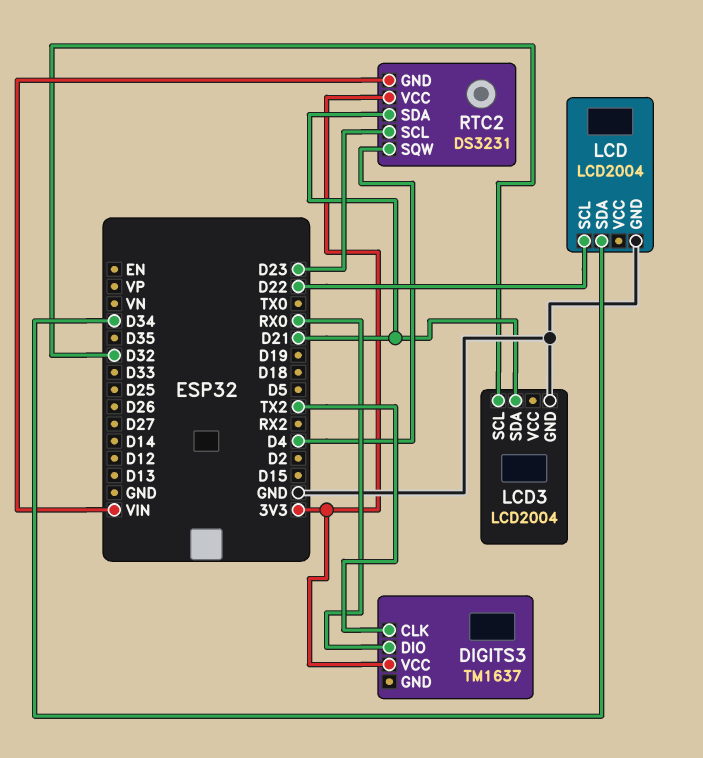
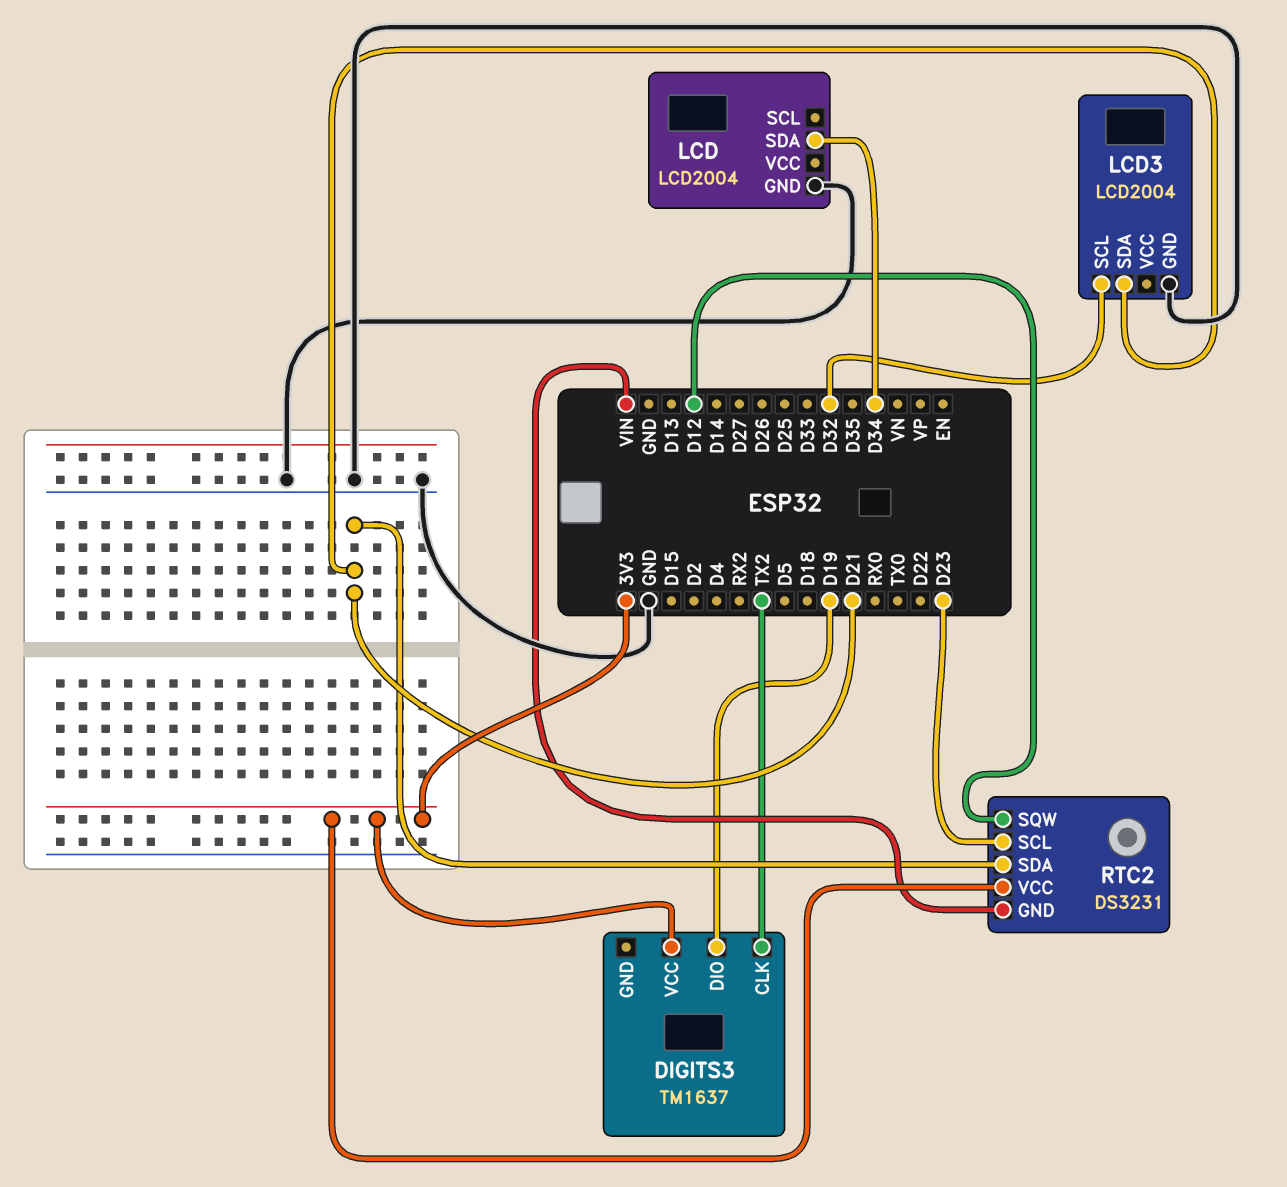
DIGITS3 pin DIO: RX0 -> D19
LCD pin SCL: D22 -> none
RTC2 pin SQW: D4 -> D12

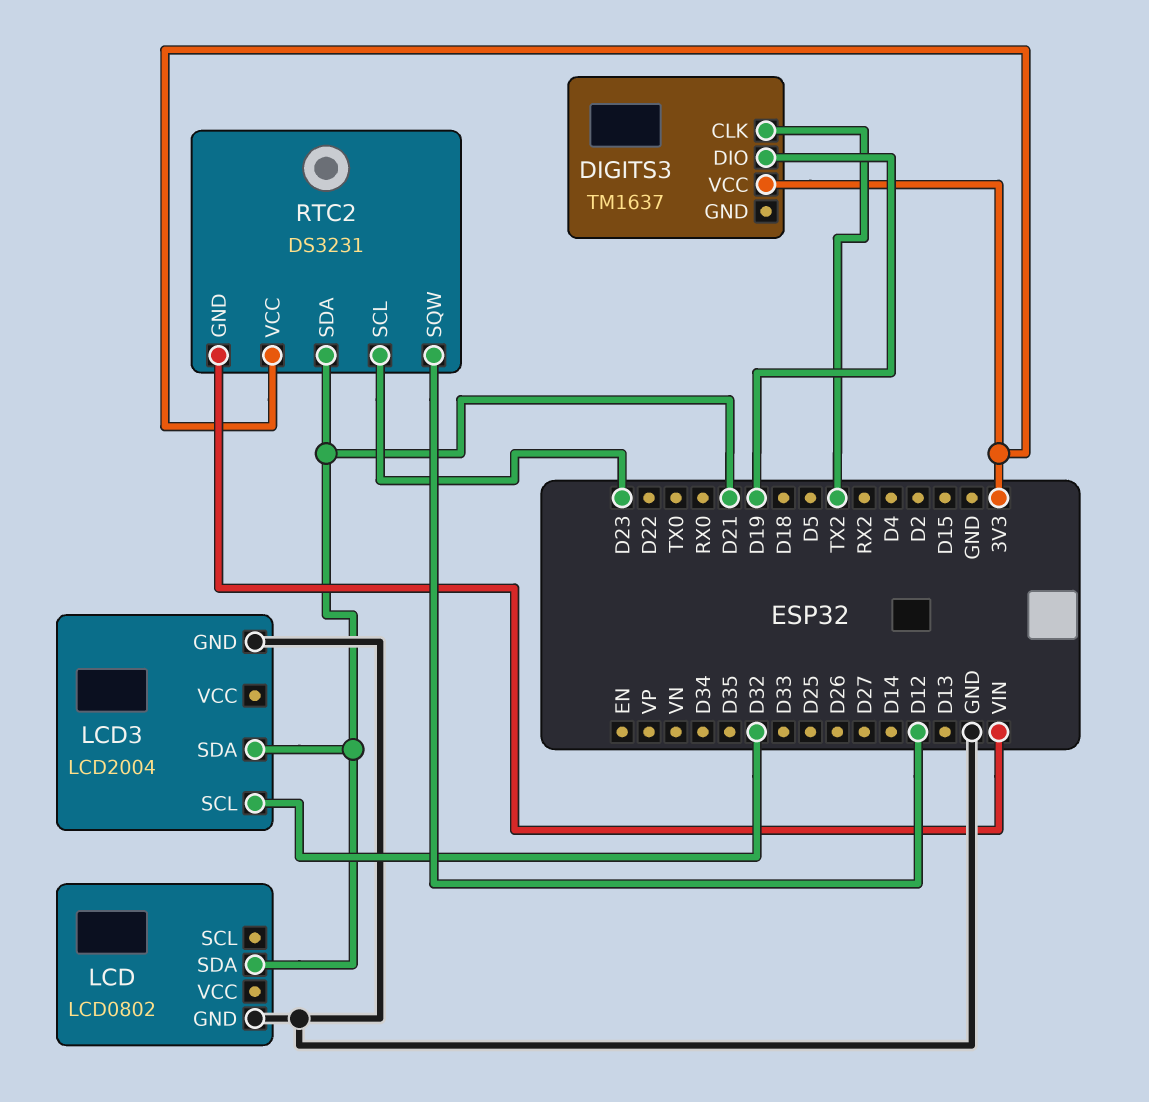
LCD: LCD2004 -> LCD0802
LCD pin SDA: D34 -> D21

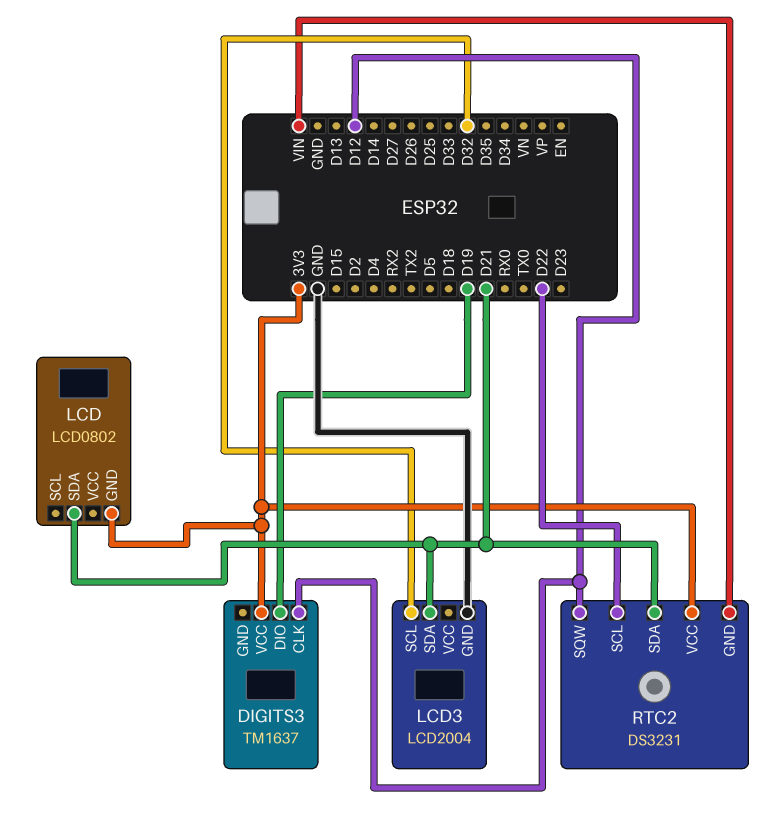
DIGITS3 pin CLK: TX2 -> D12
LCD pin GND: GND -> 3V3
RTC2 pin SCL: D23 -> D22

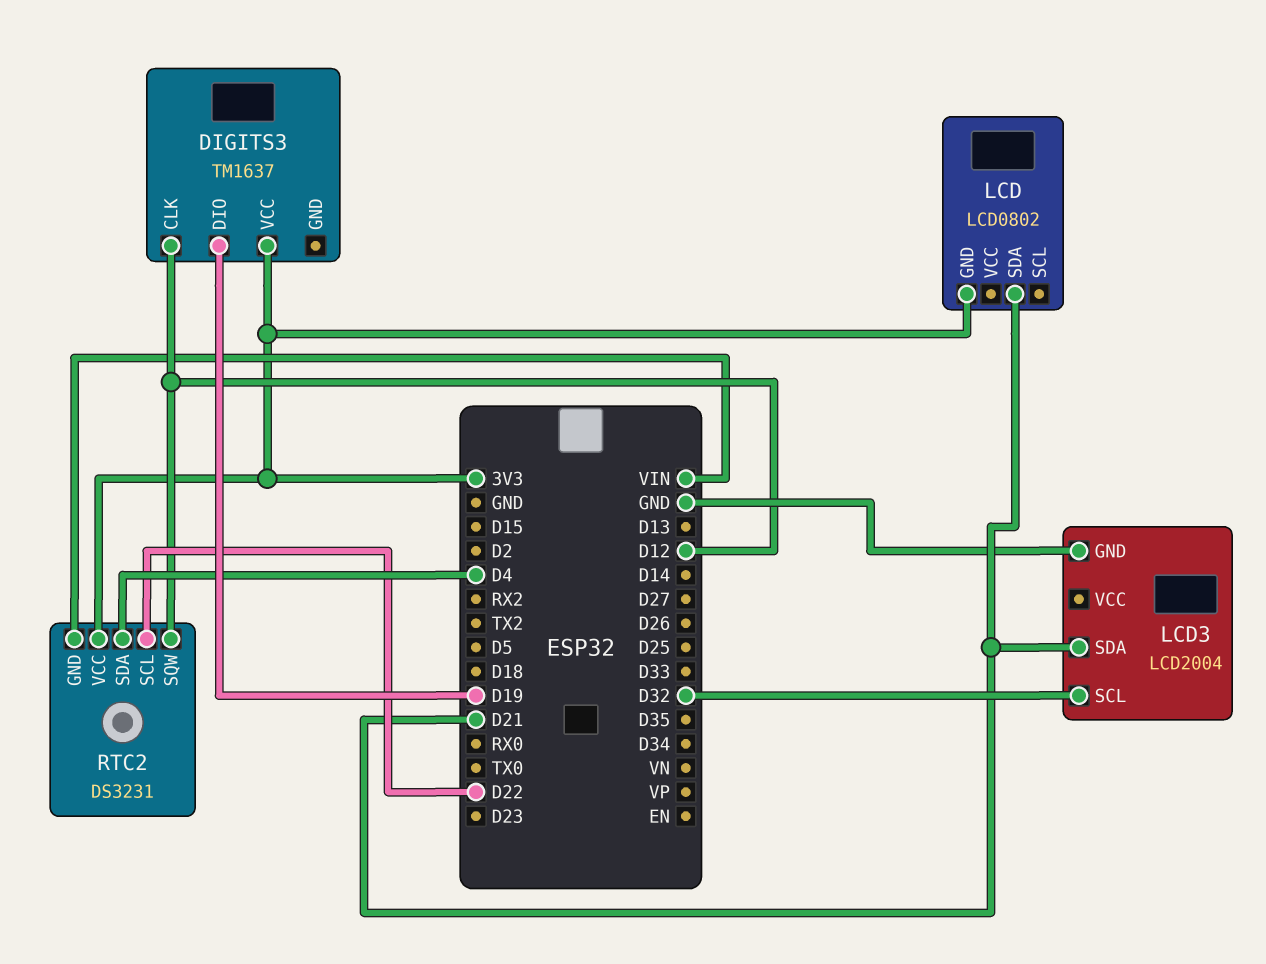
RTC2 pin SDA: D21 -> D4

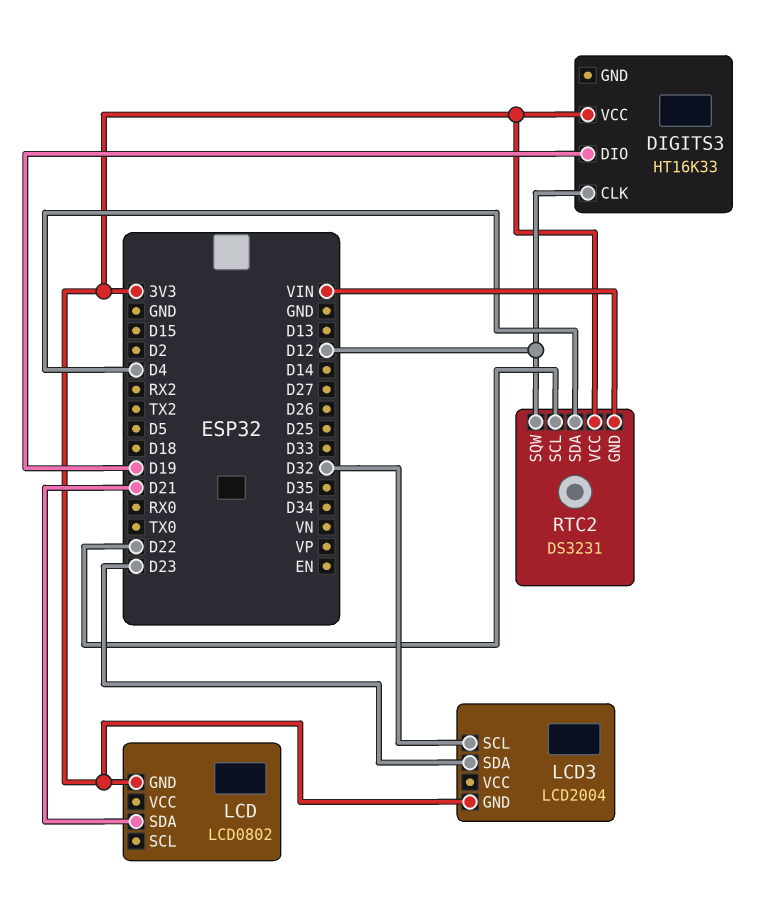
DIGITS3: TM1637 -> HT16K33
LCD3 pin GND: GND -> 3V3
LCD3 pin SDA: D21 -> D23

